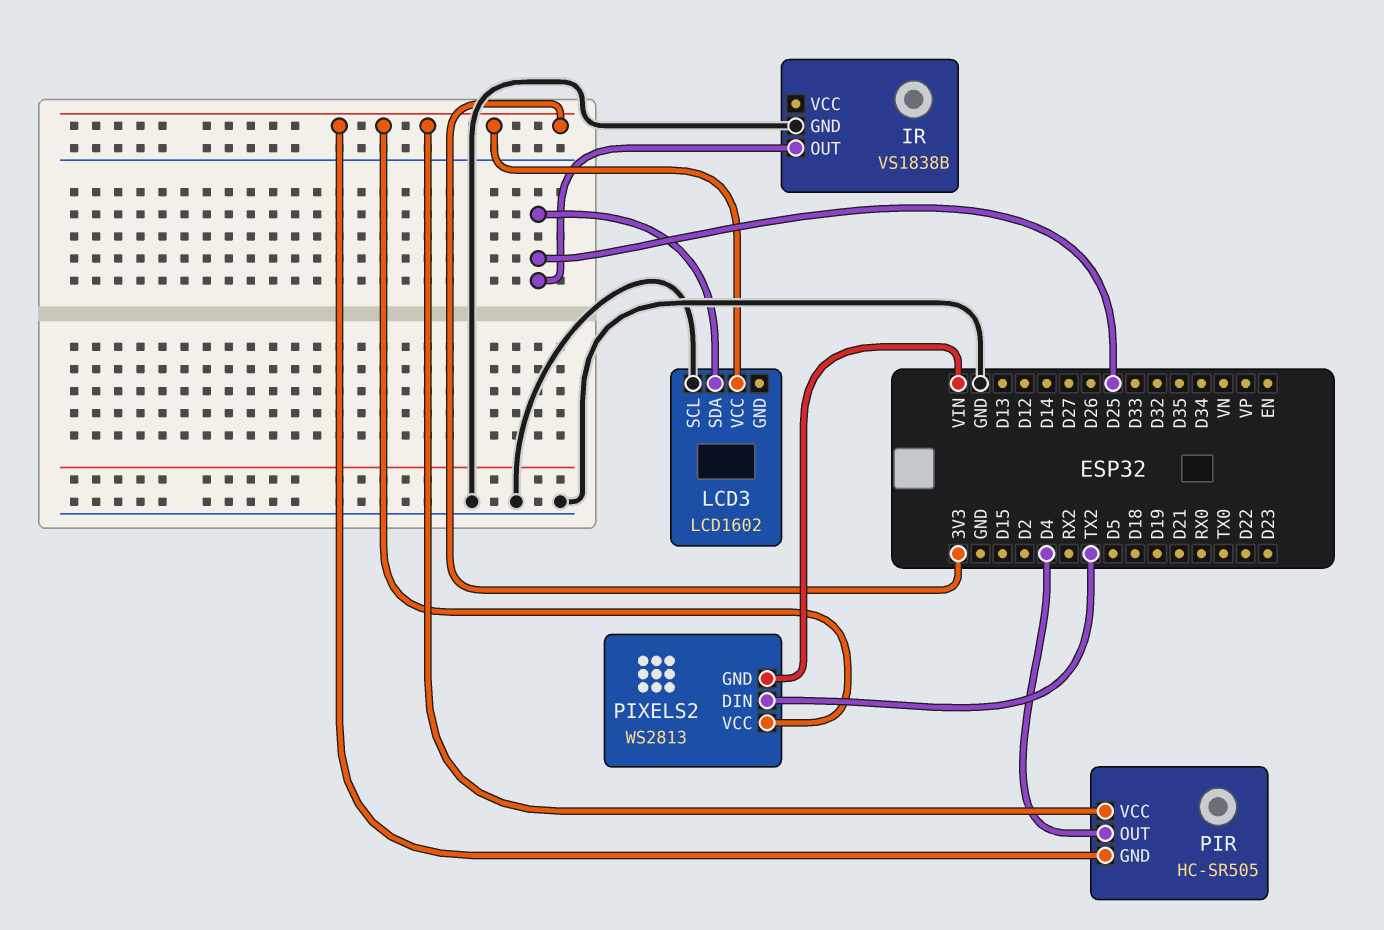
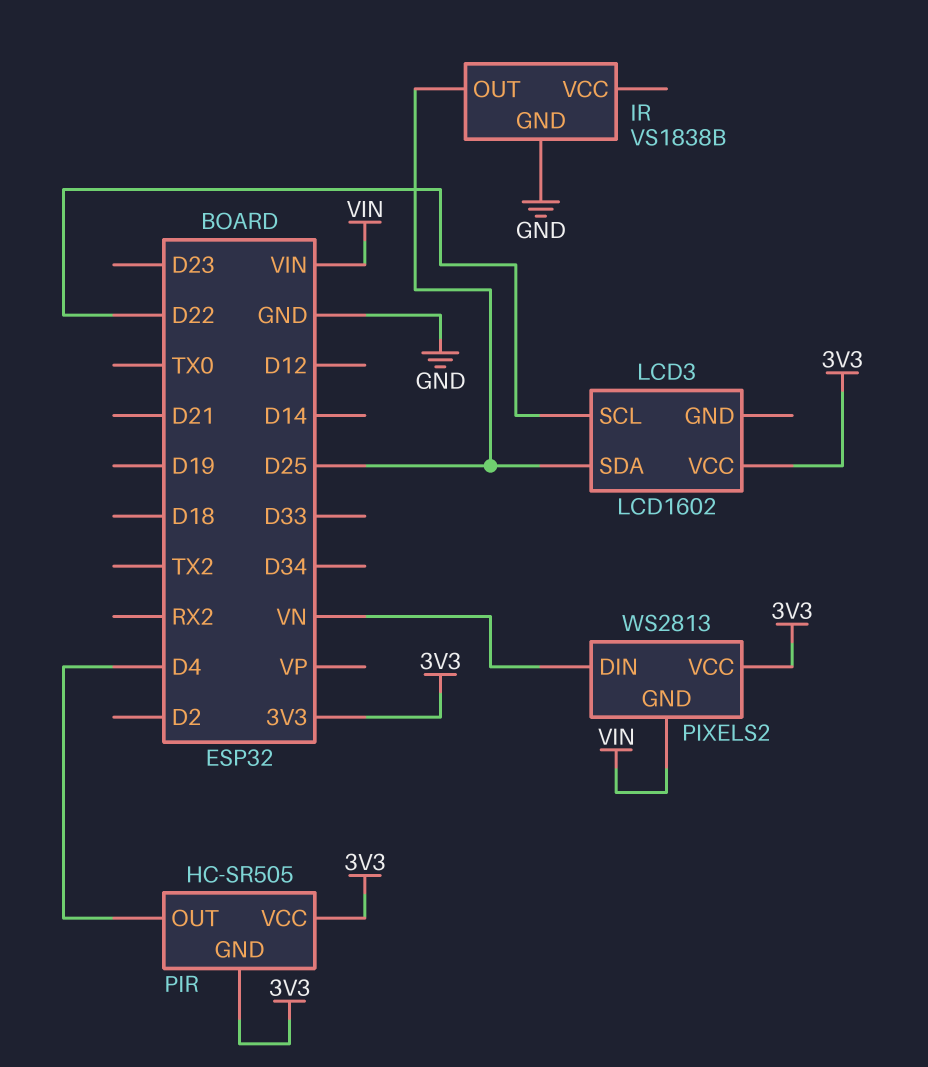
LCD3 pin SCL: GND -> D22
PIXELS2 pin DIN: TX2 -> VN

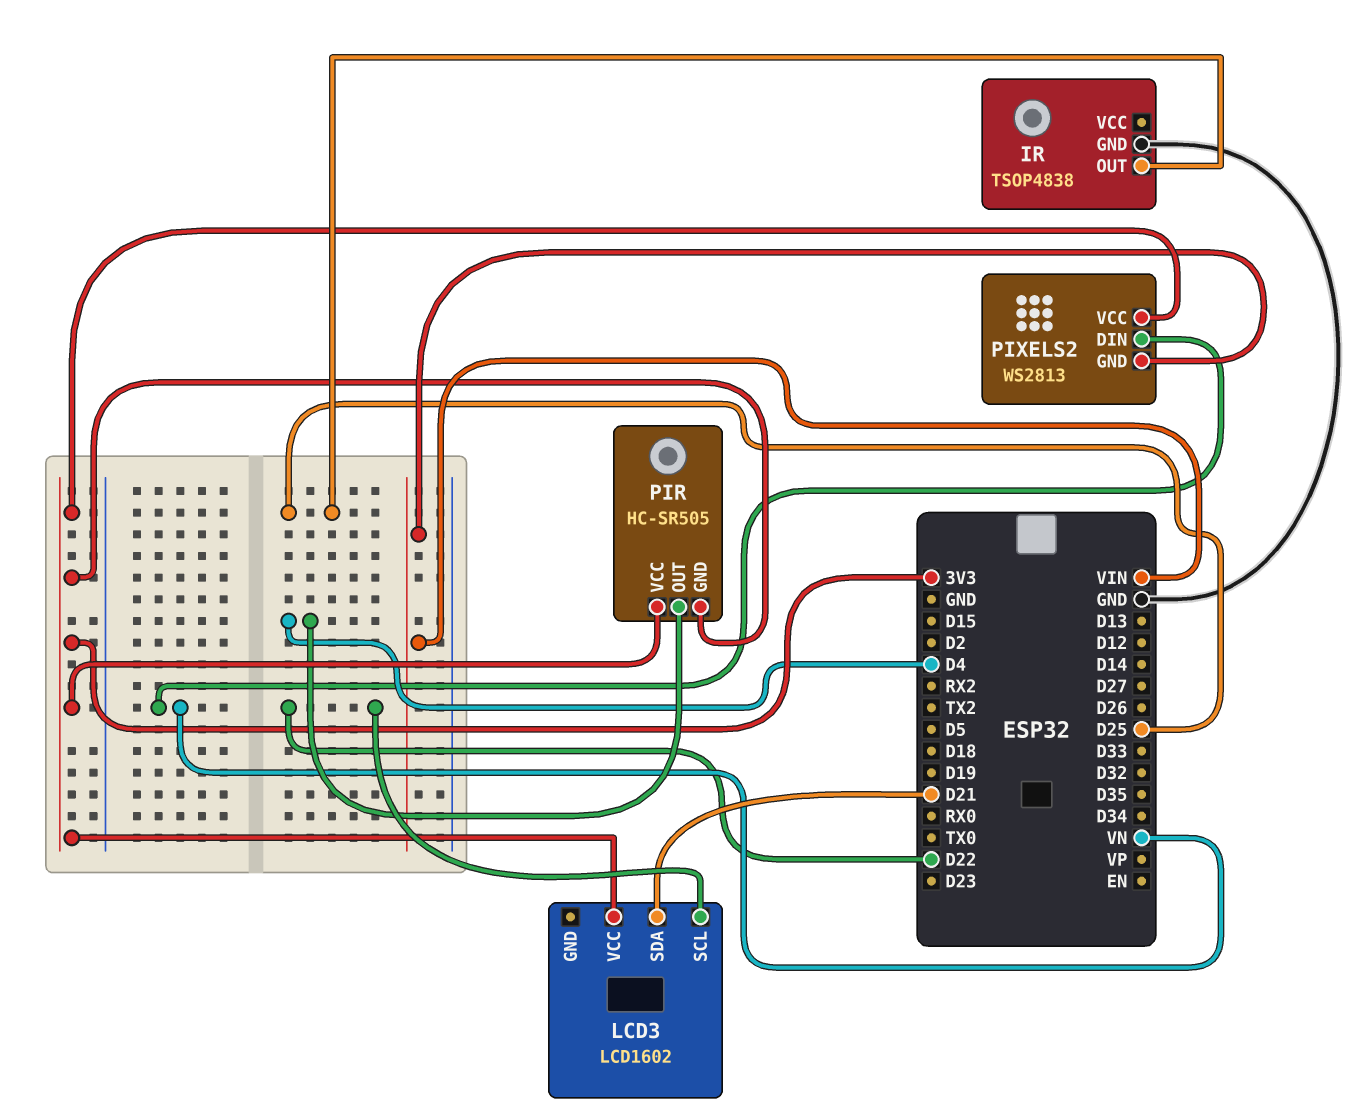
IR: VS1838B -> TSOP4838
LCD3 pin SDA: D25 -> D21

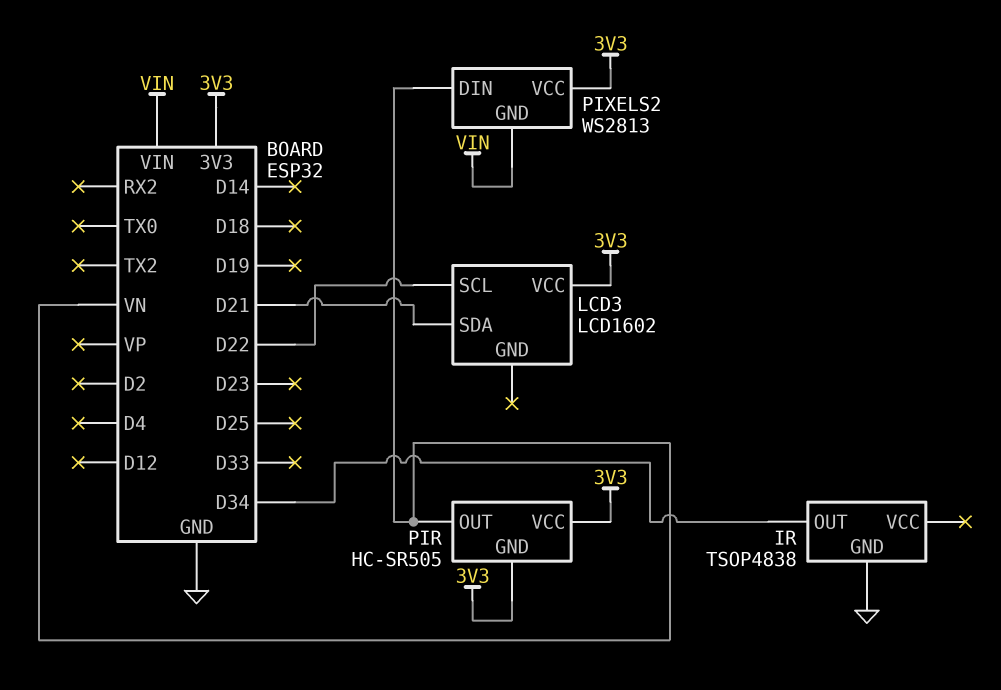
IR pin OUT: D25 -> D34
PIR pin OUT: D4 -> VN

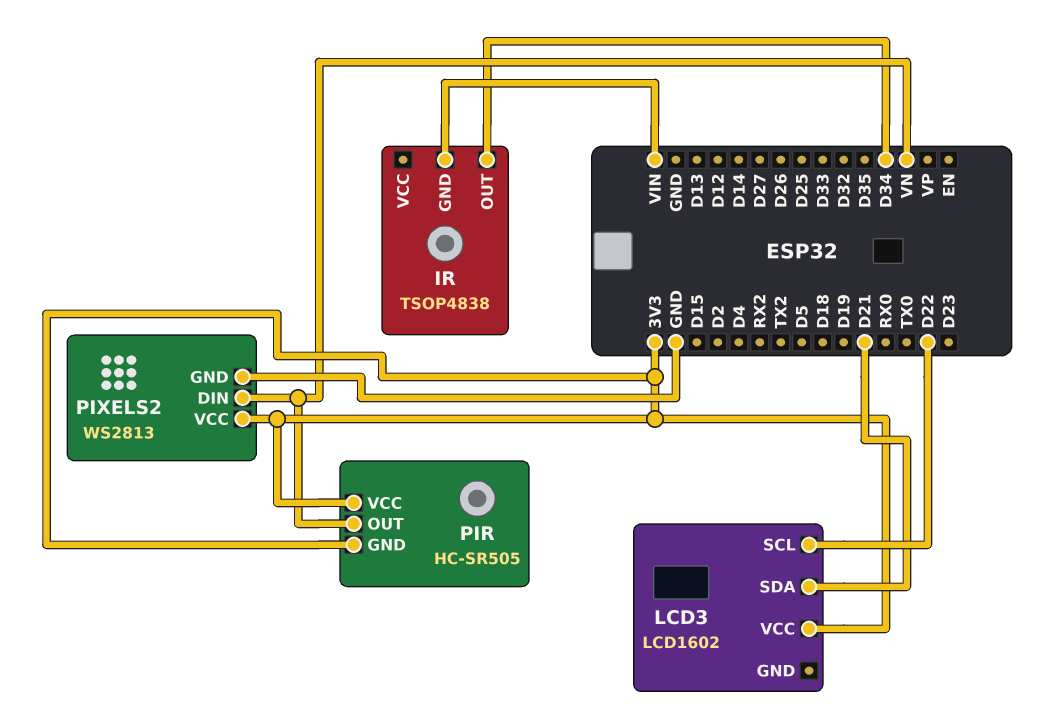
IR pin GND: GND -> VIN
PIXELS2 pin GND: VIN -> GND

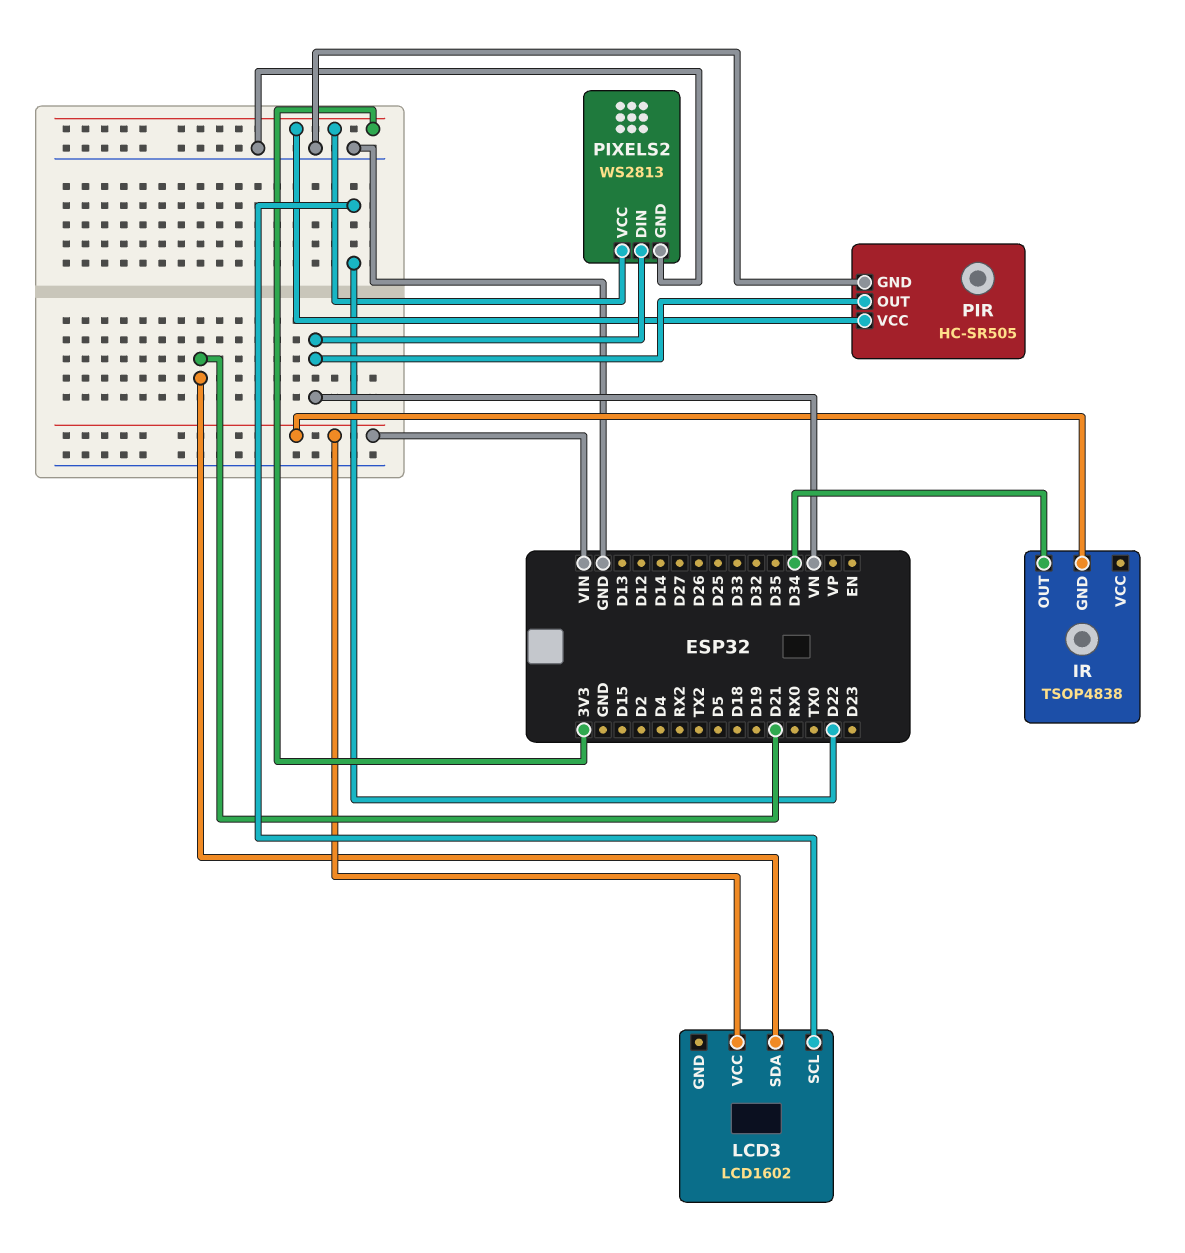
LCD3 pin VCC: 3V3 -> VIN
PIR pin GND: 3V3 -> GND

